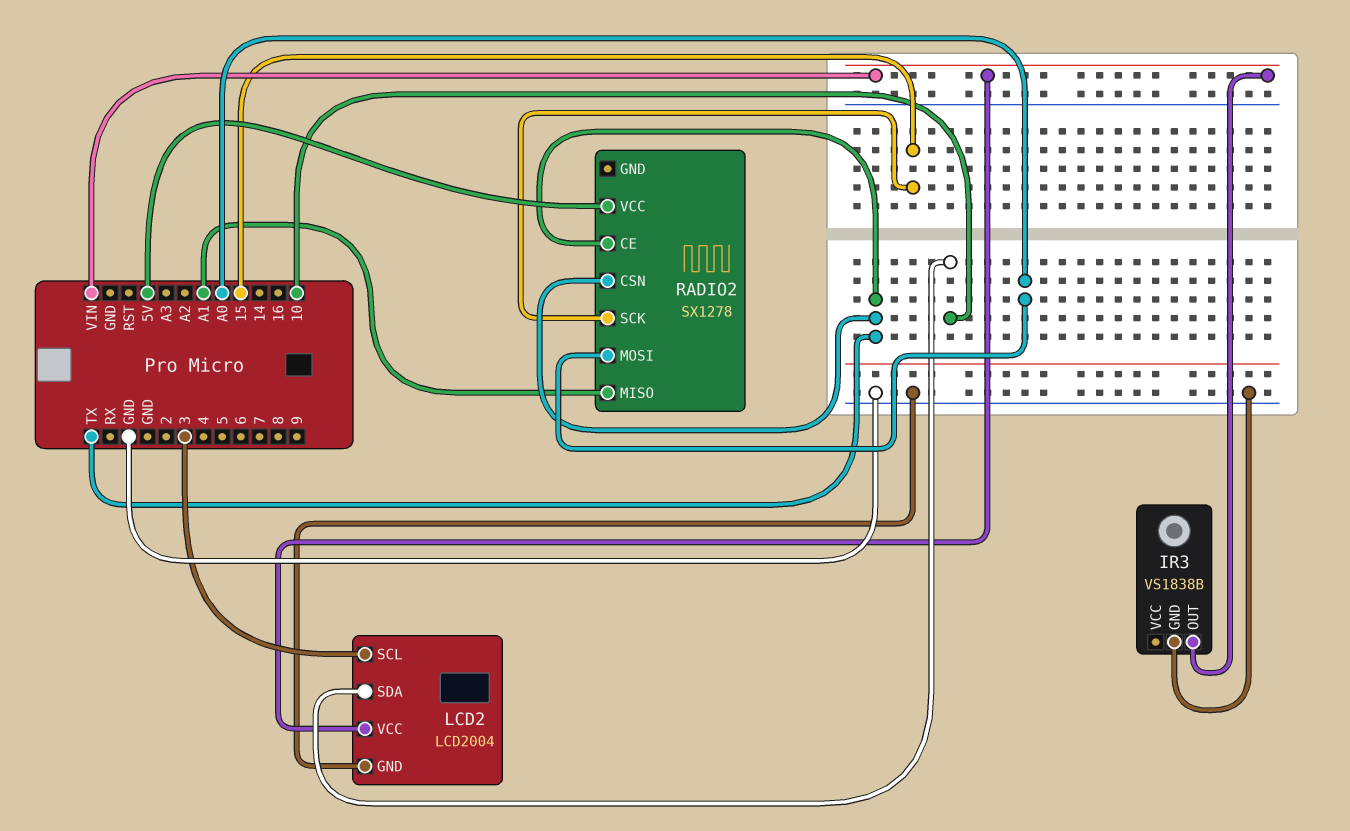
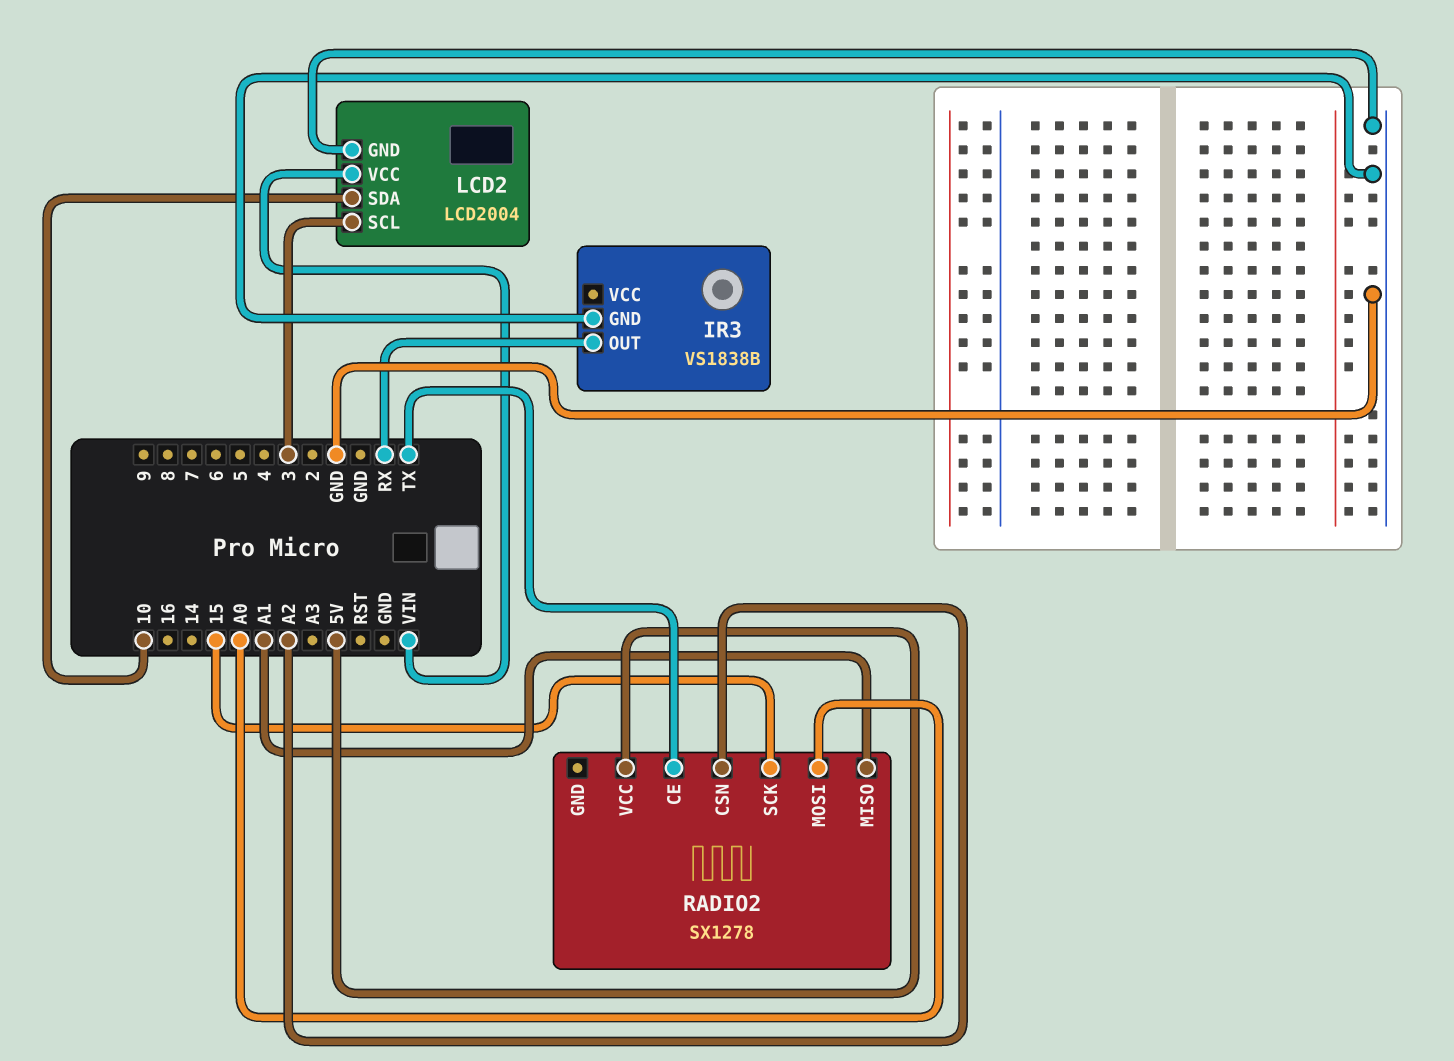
IR3 pin OUT: VIN -> RX
RADIO2 pin CSN: TX -> A2

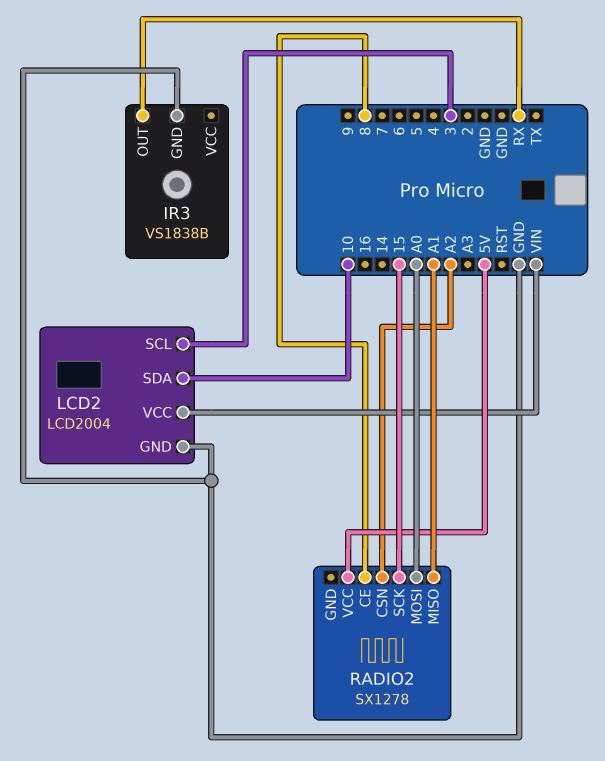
RADIO2 pin CE: TX -> 8

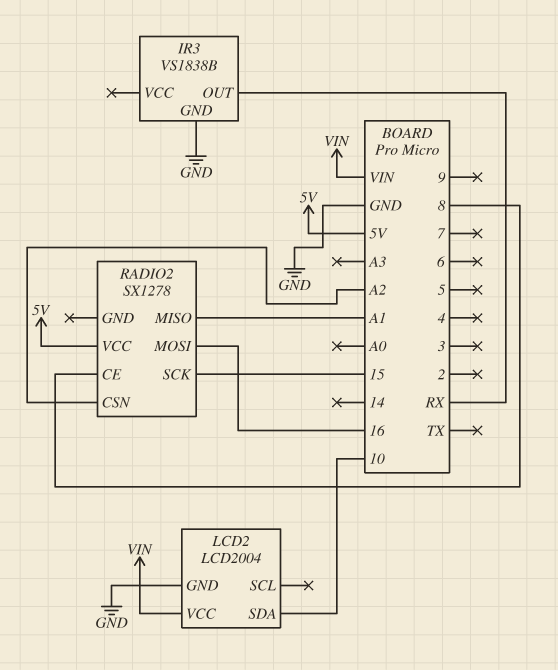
LCD2 pin SCL: 3 -> none
RADIO2 pin MOSI: A0 -> 16

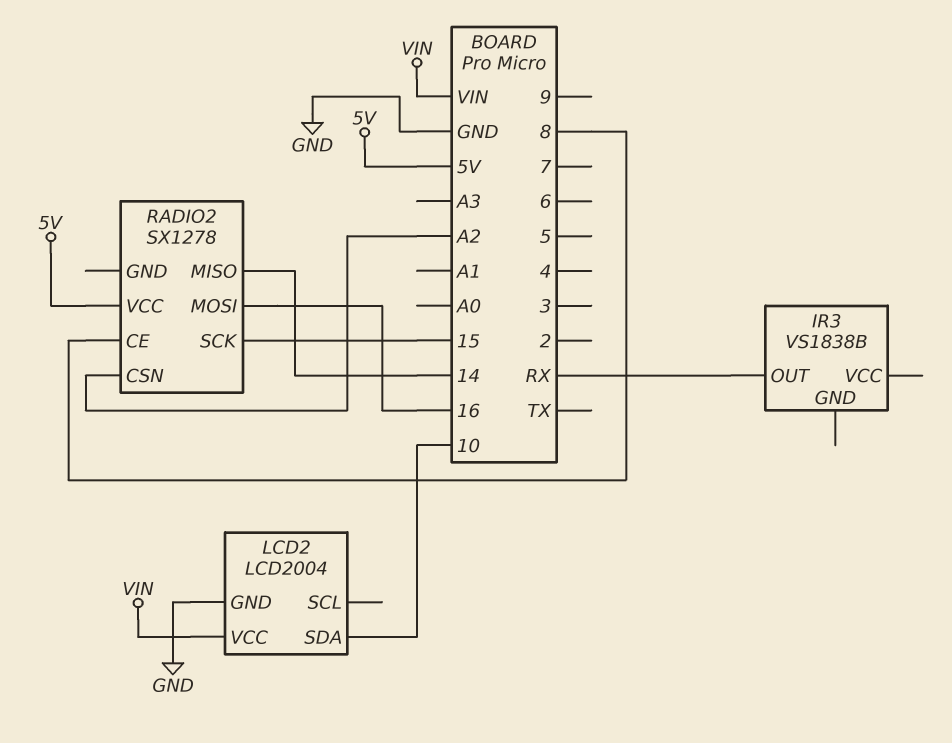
IR3 pin GND: GND -> none
RADIO2 pin MISO: A1 -> 14

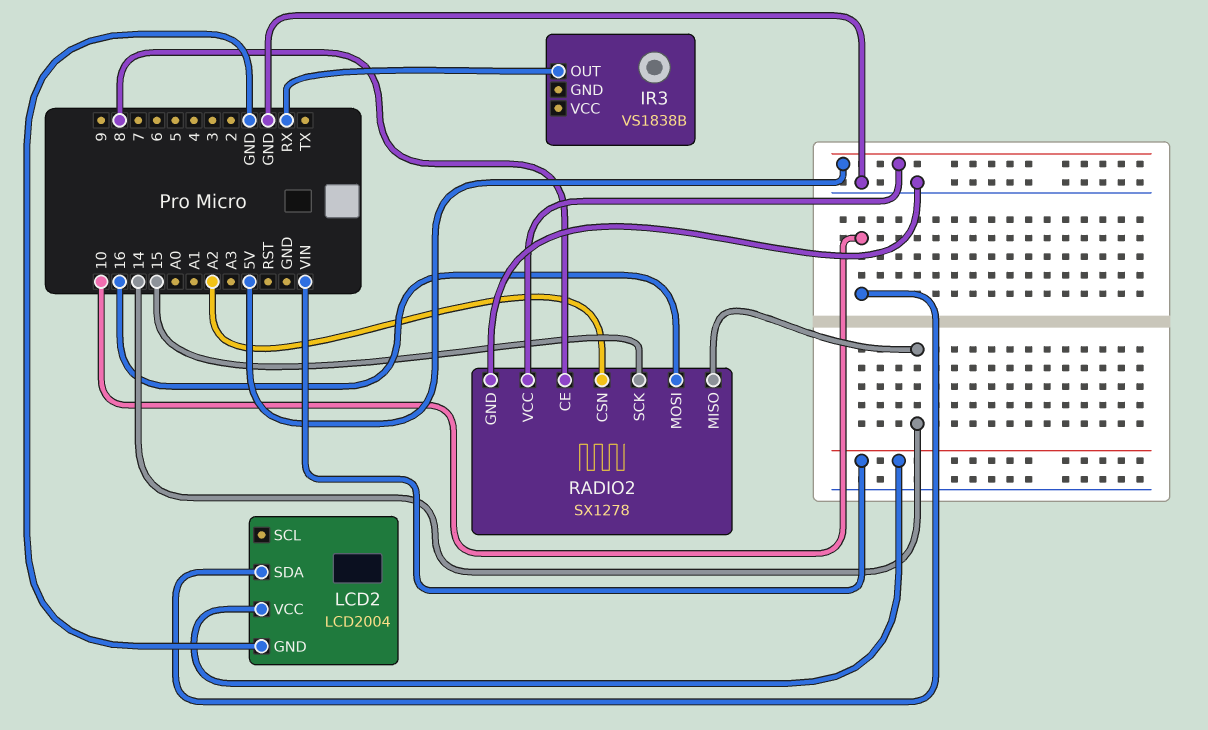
RADIO2 pin GND: none -> GND

